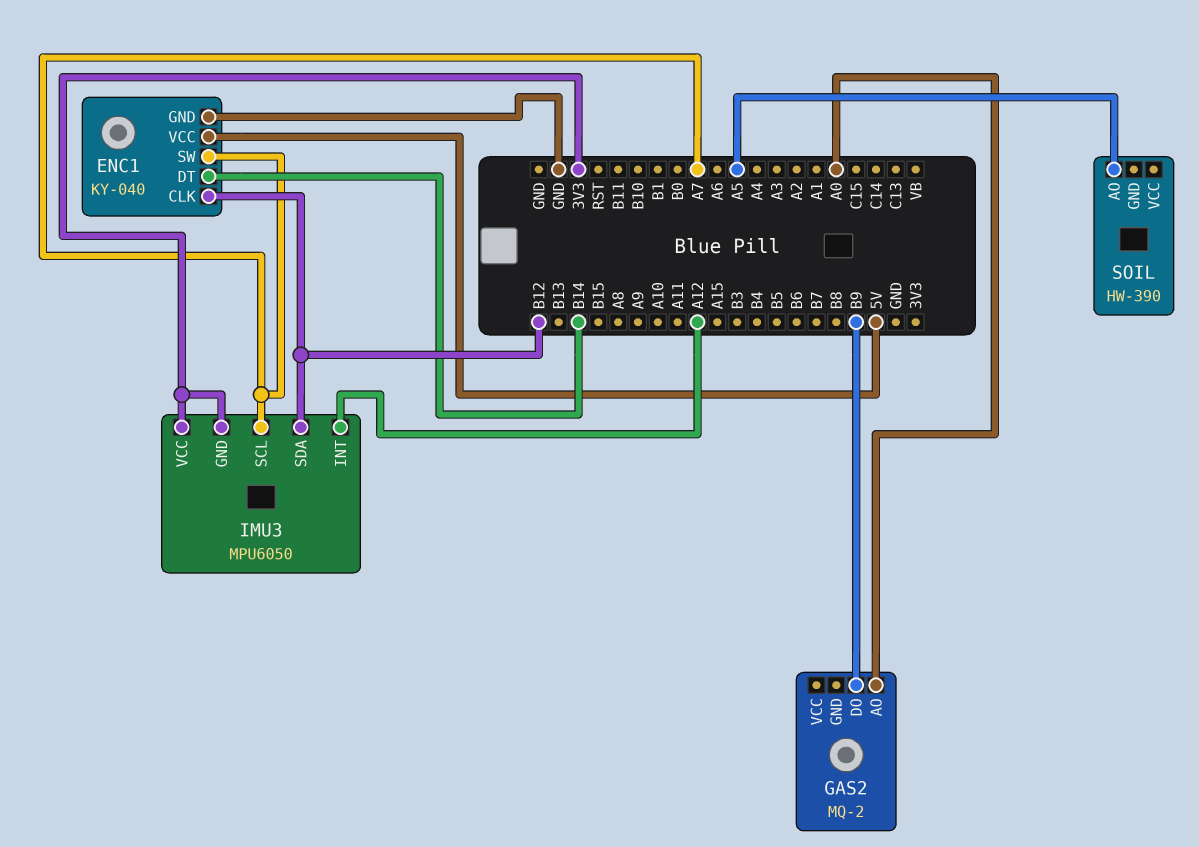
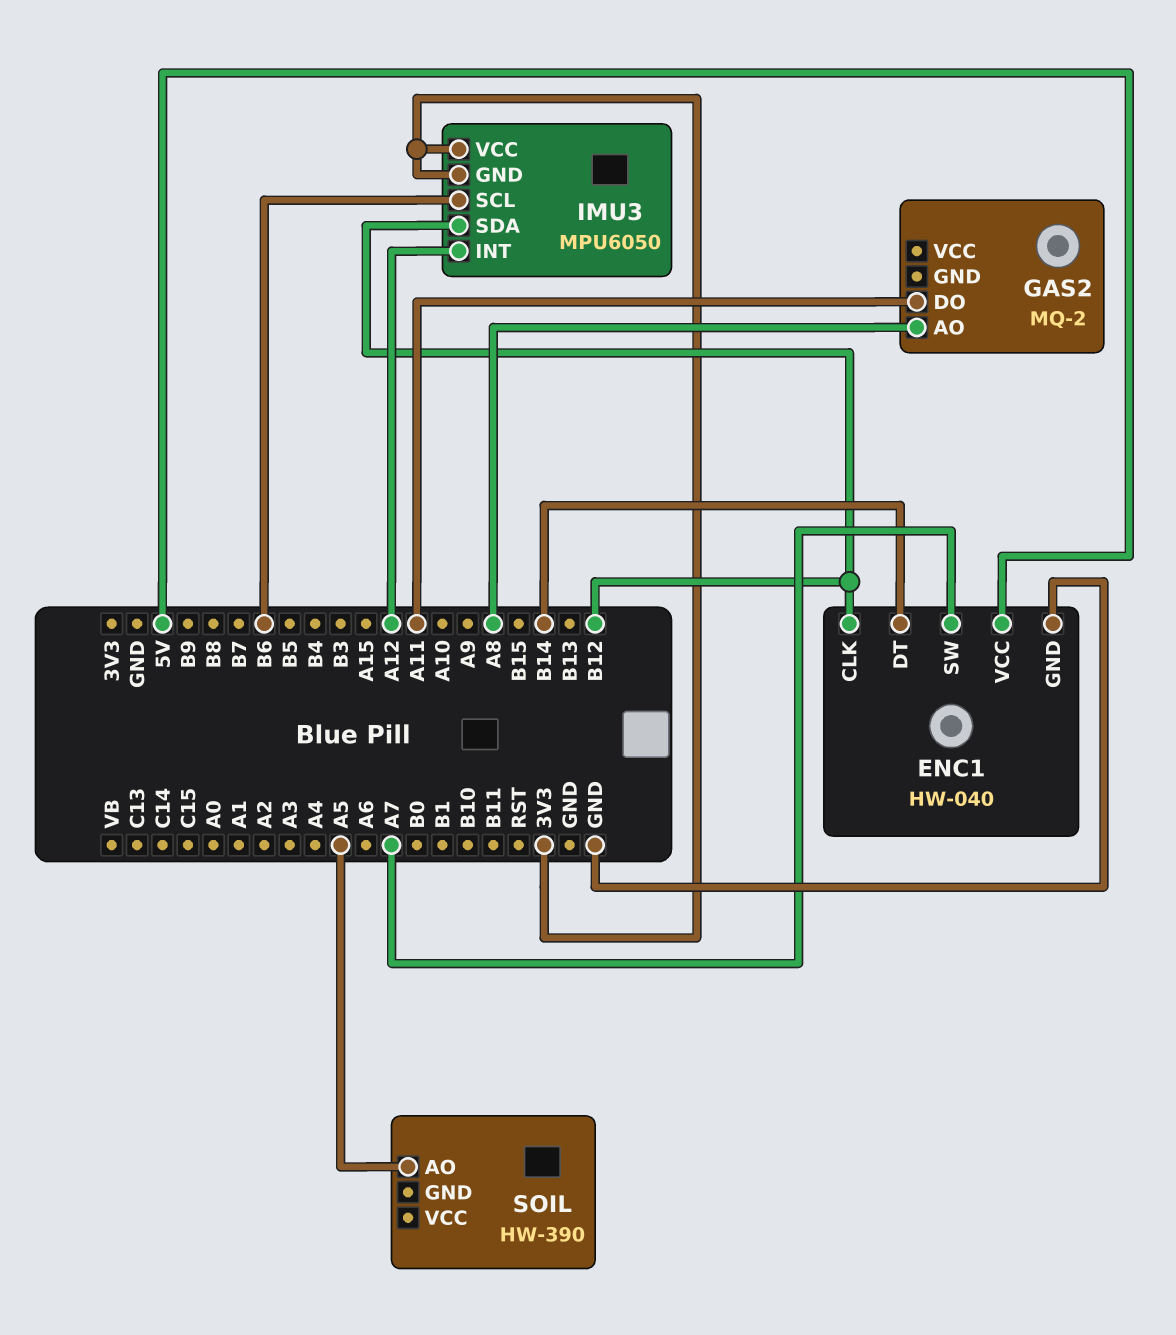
ENC1: KY-040 -> HW-040
GAS2 pin AO: A0 -> A8
GAS2 pin DO: B9 -> A11
IMU3 pin SCL: A7 -> B6

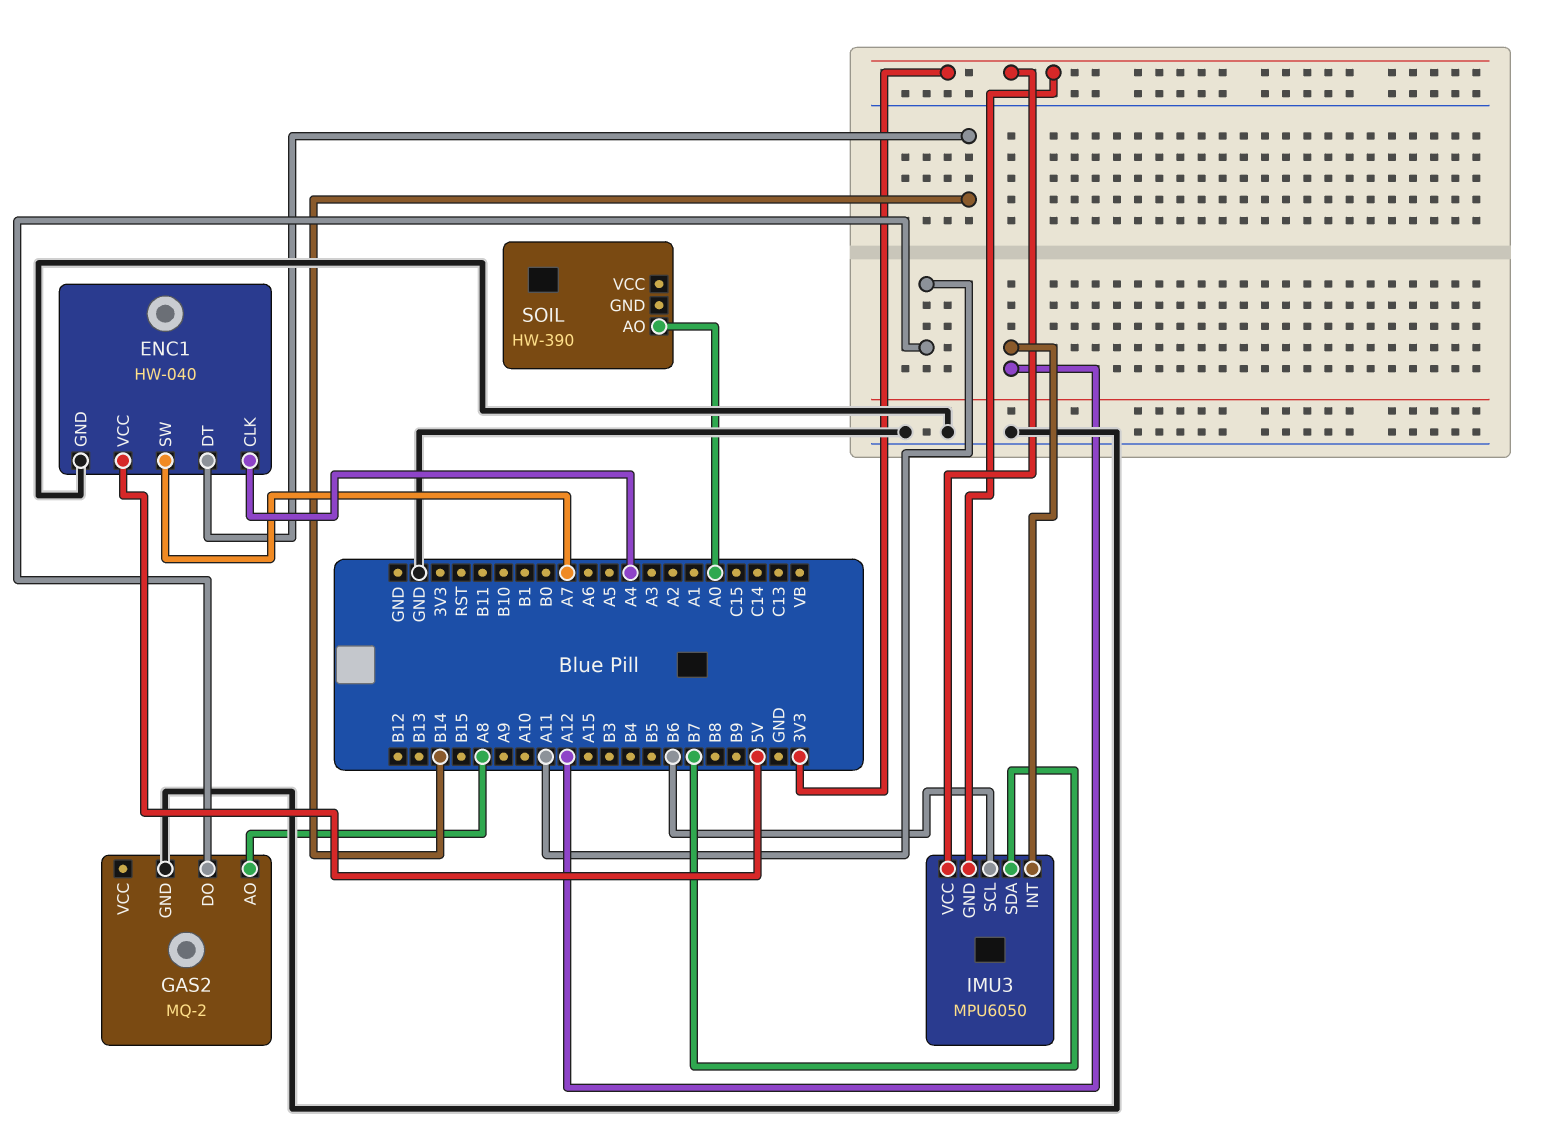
ENC1 pin CLK: B12 -> A4
GAS2 pin GND: none -> GND
IMU3 pin SDA: B12 -> B7
SOIL pin AO: A5 -> A0

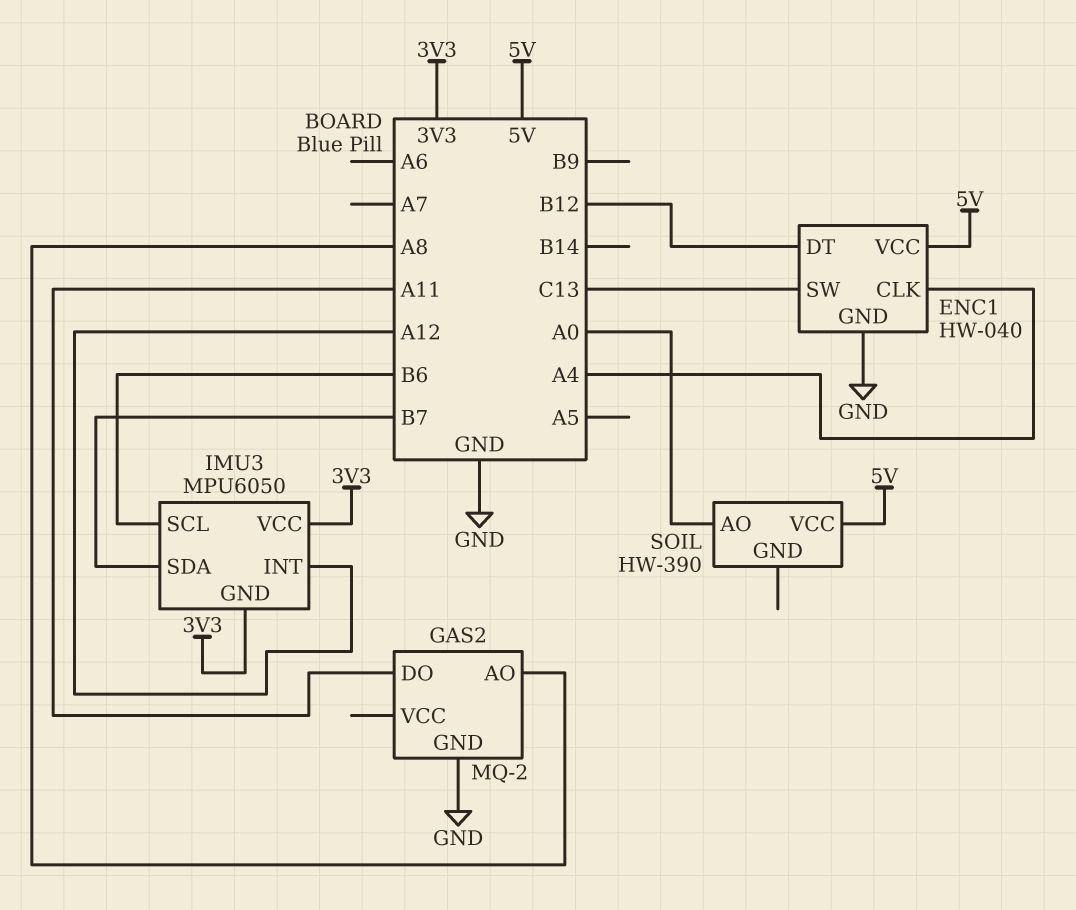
ENC1 pin DT: B14 -> B12
ENC1 pin SW: A7 -> C13
SOIL pin VCC: none -> 5V

